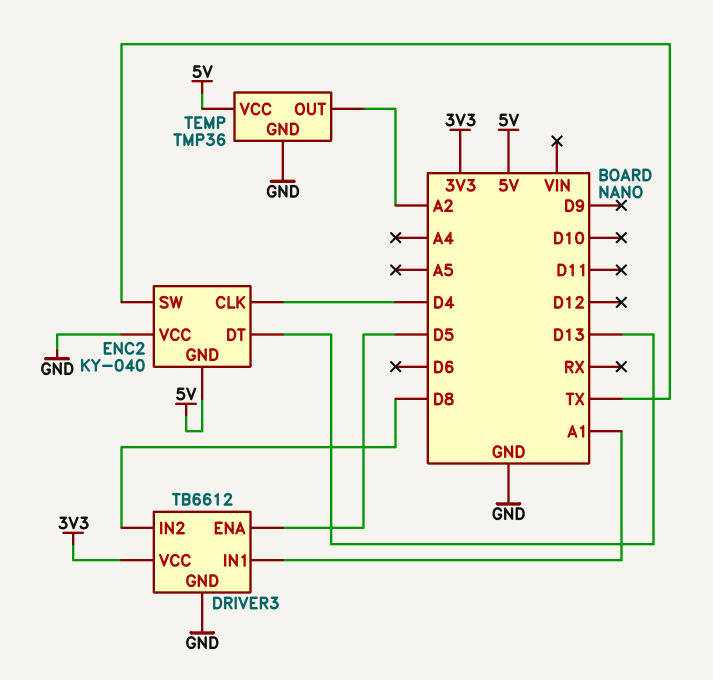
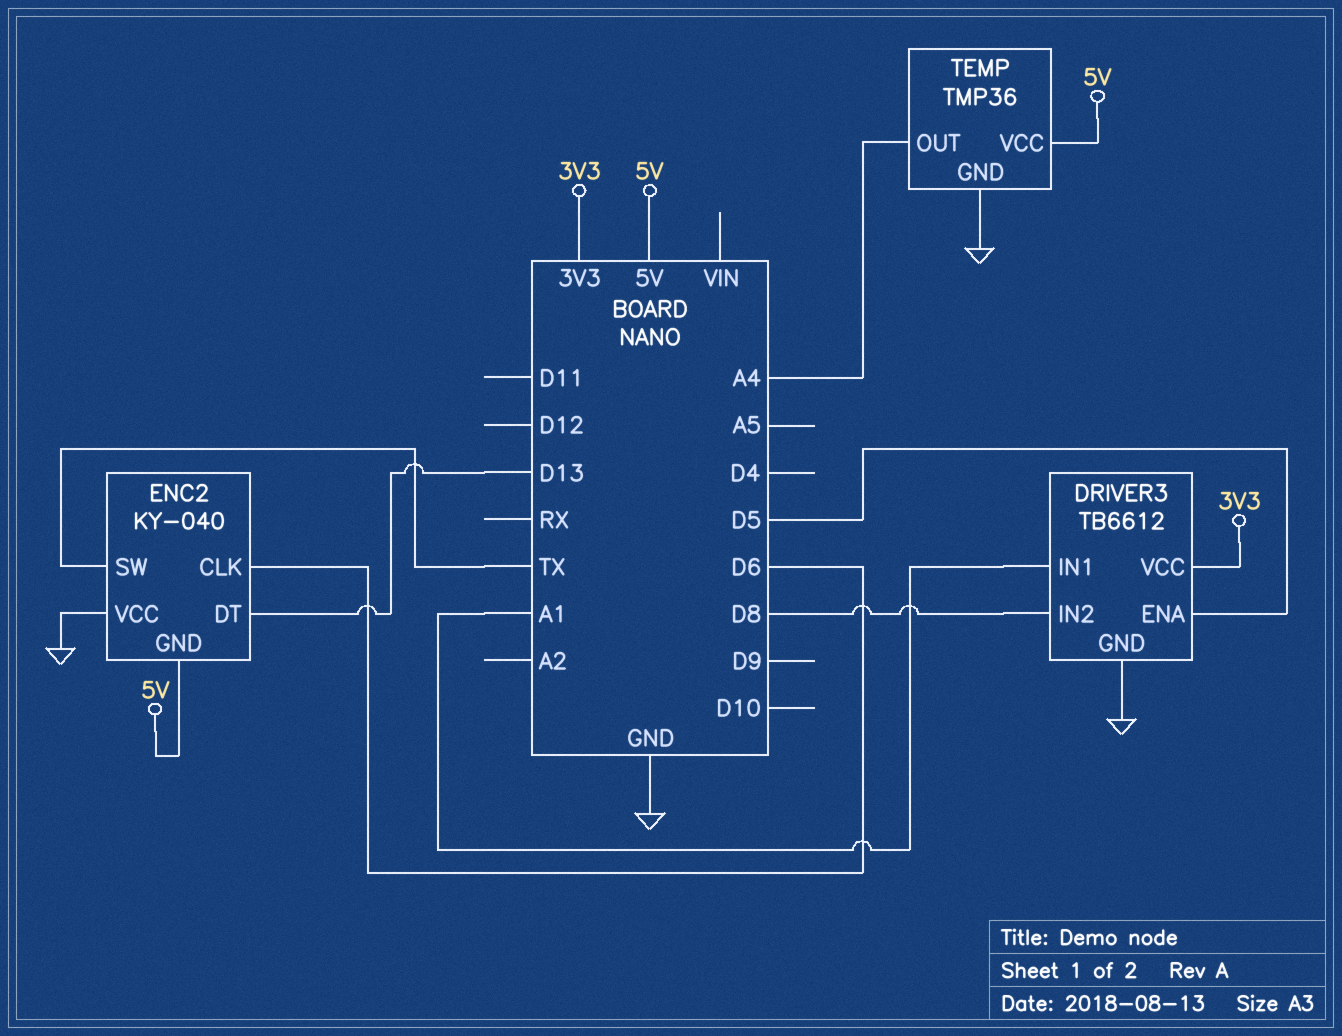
ENC2 pin CLK: D4 -> D6
TEMP pin OUT: A2 -> A4

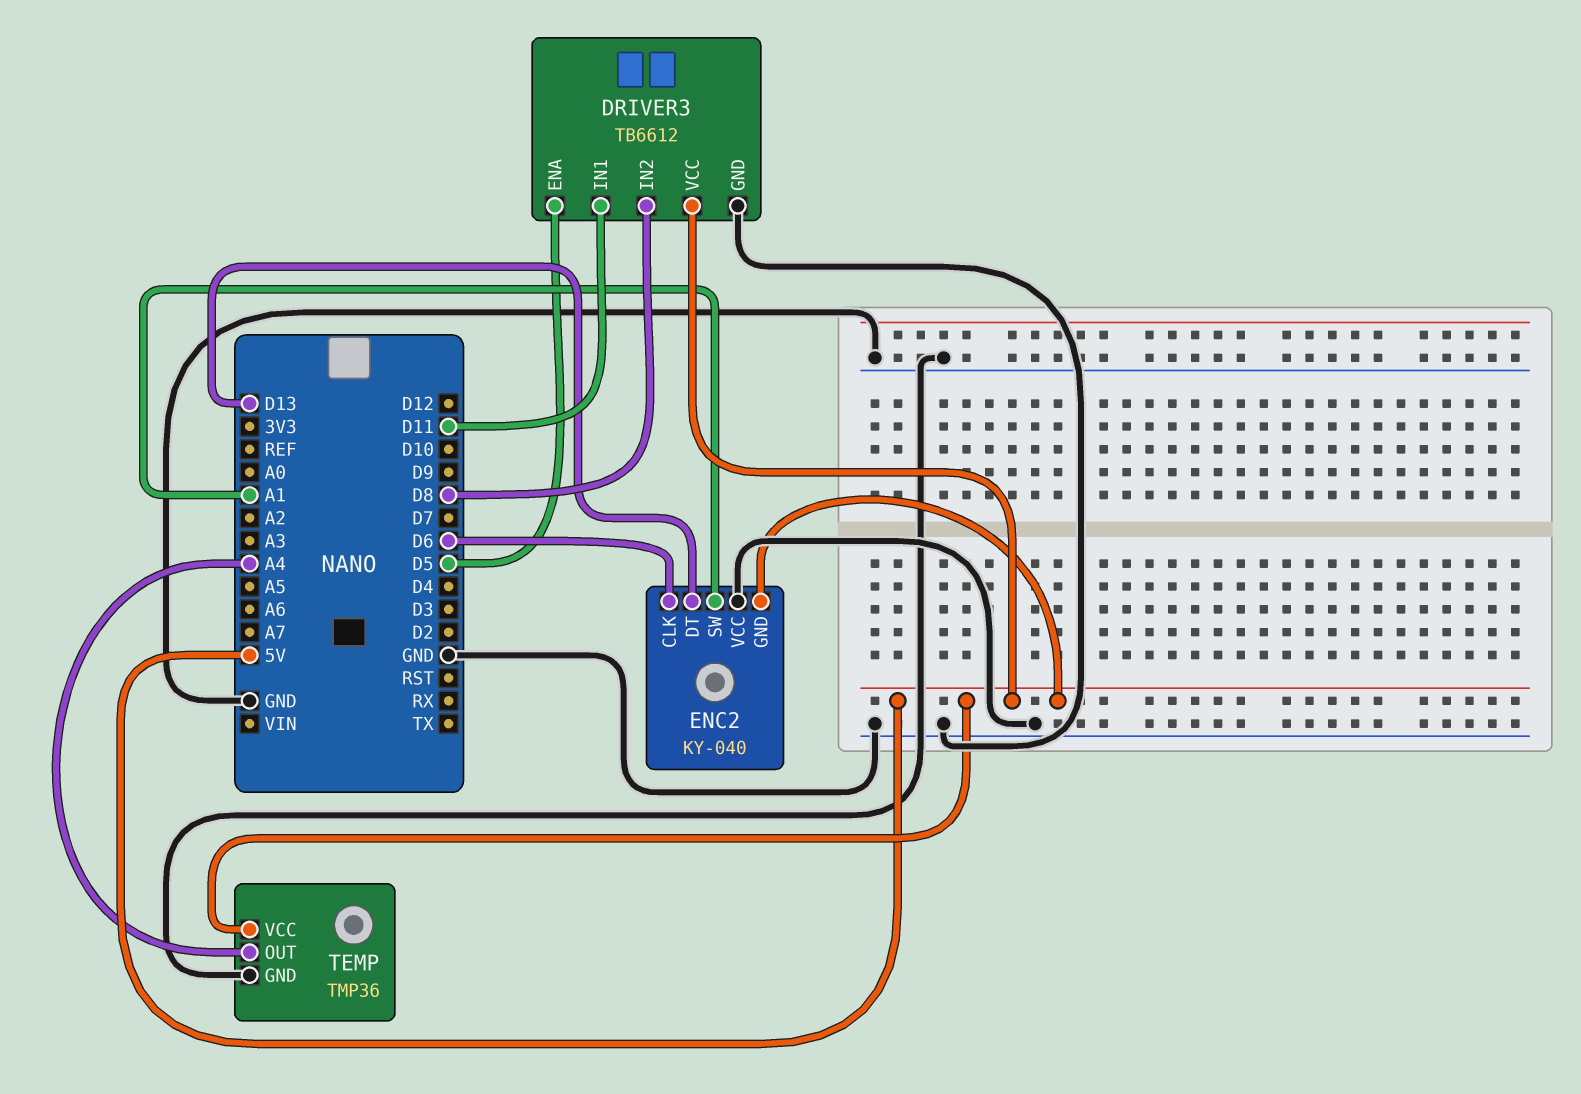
DRIVER3 pin IN1: A1 -> D11
DRIVER3 pin VCC: 3V3 -> 5V
ENC2 pin SW: TX -> A1

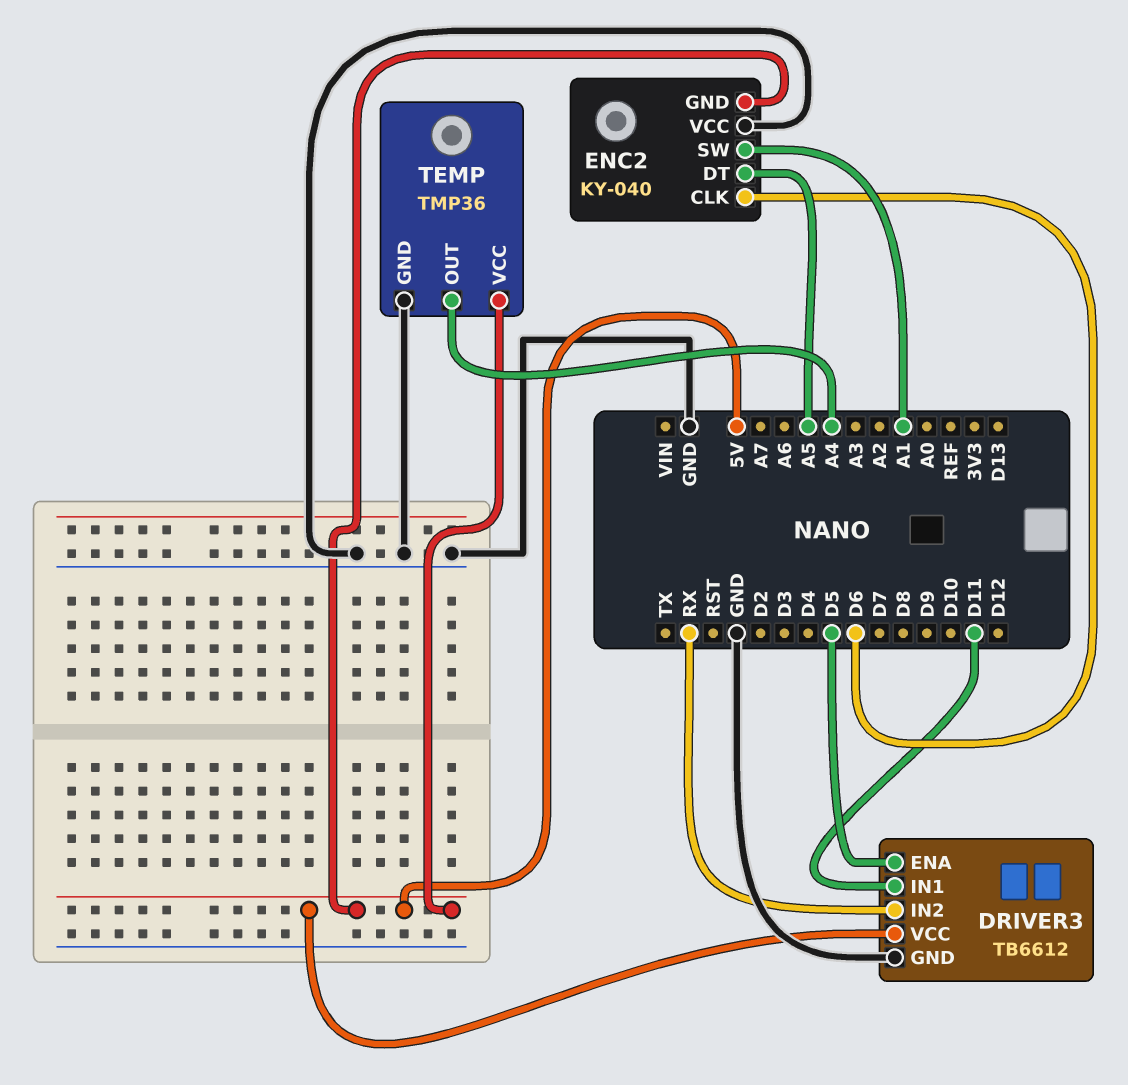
DRIVER3 pin IN2: D8 -> RX
ENC2 pin DT: D13 -> A5

